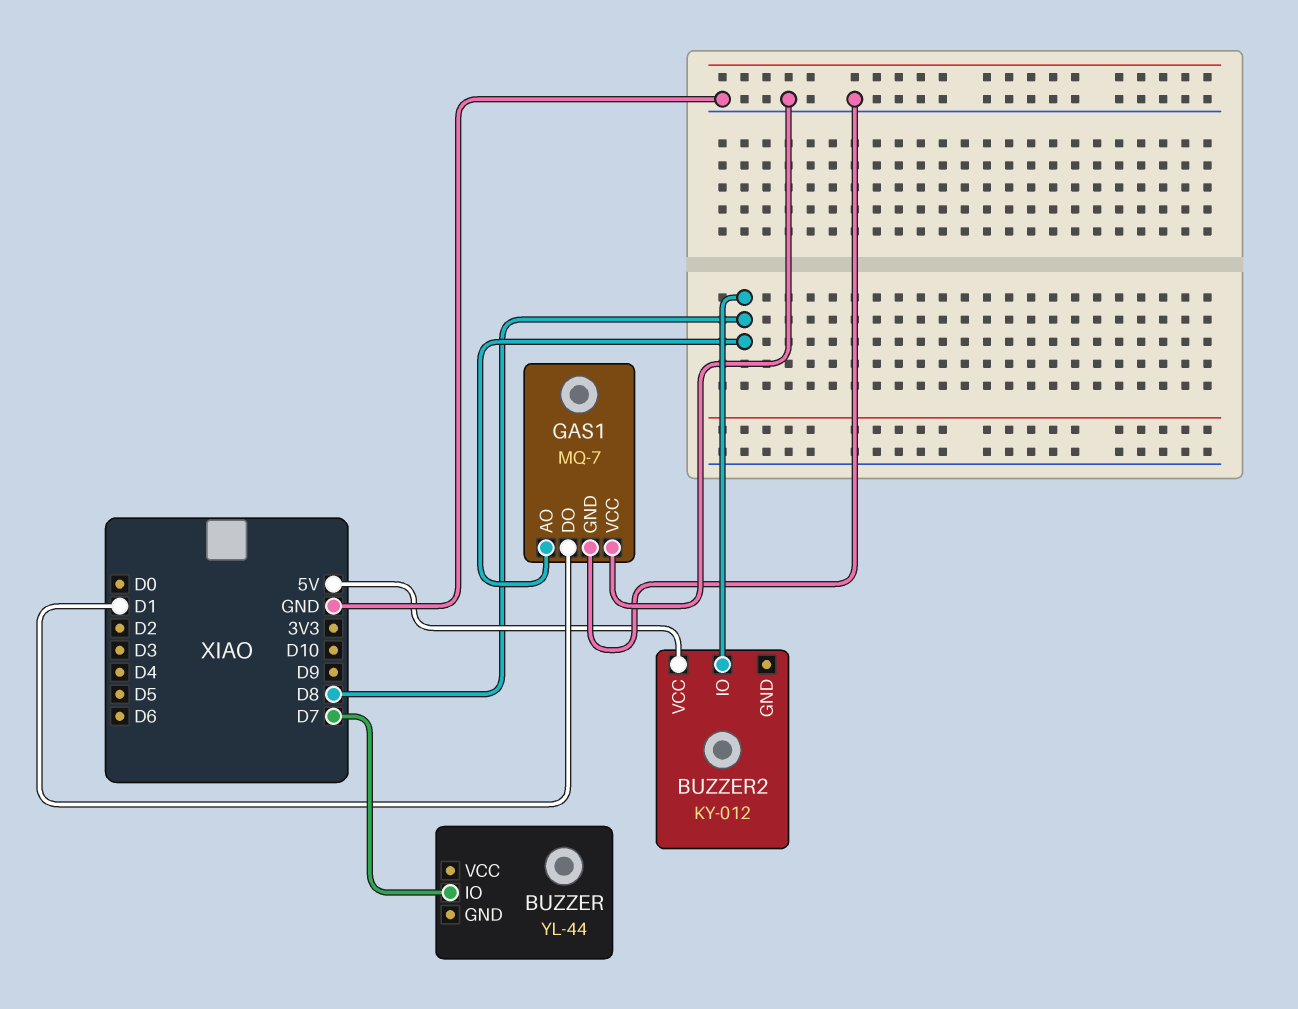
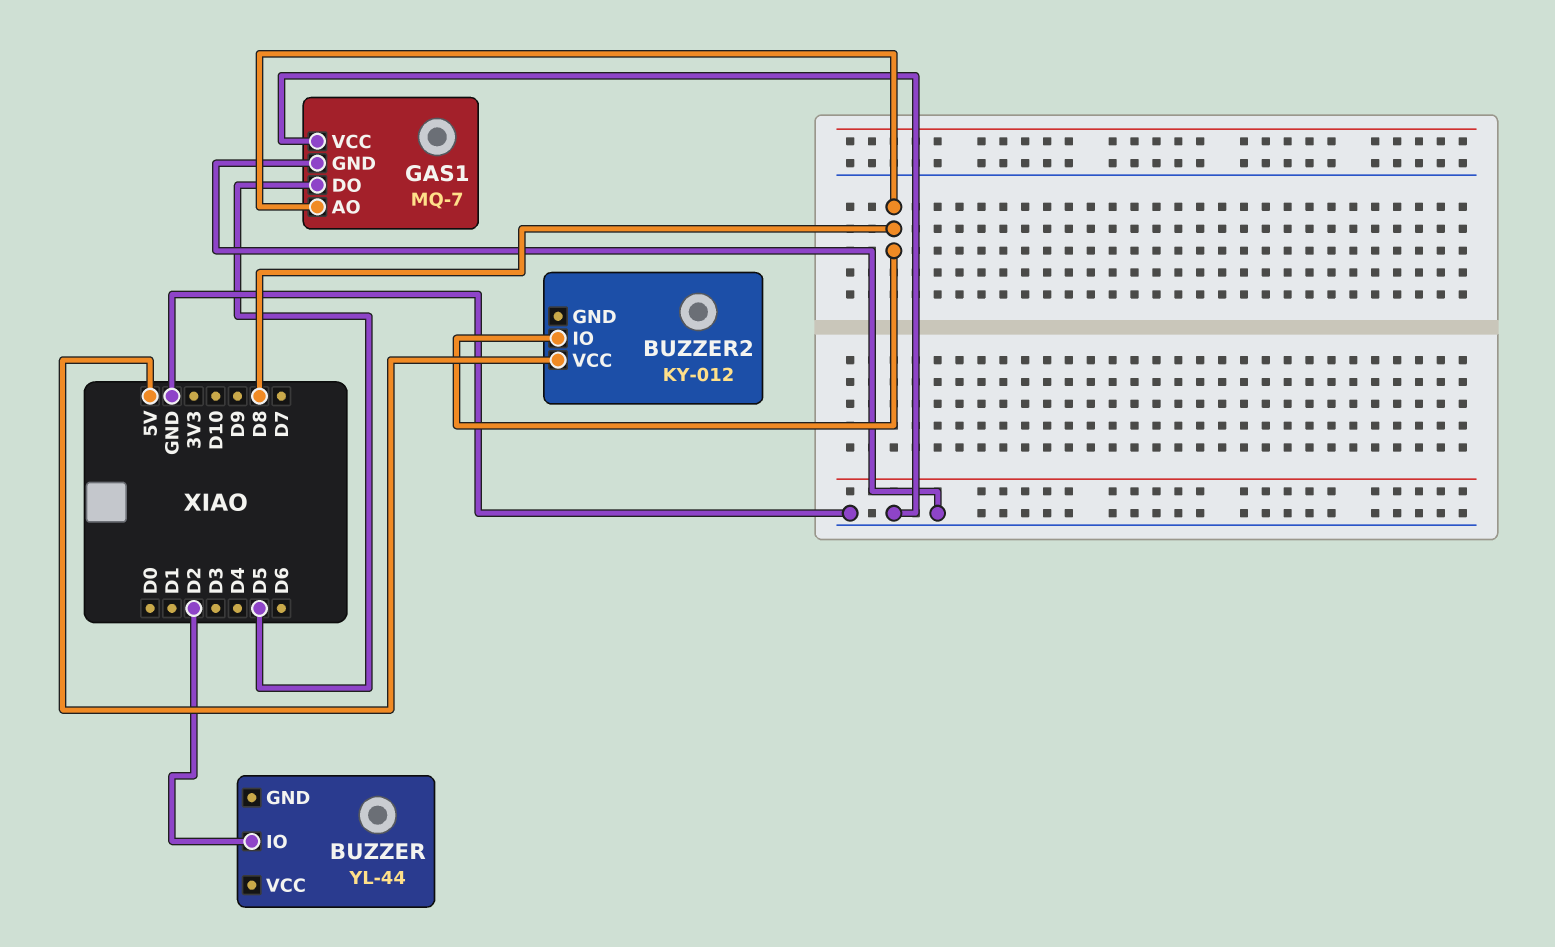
BUZZER pin IO: D7 -> D2
GAS1 pin DO: D1 -> D5

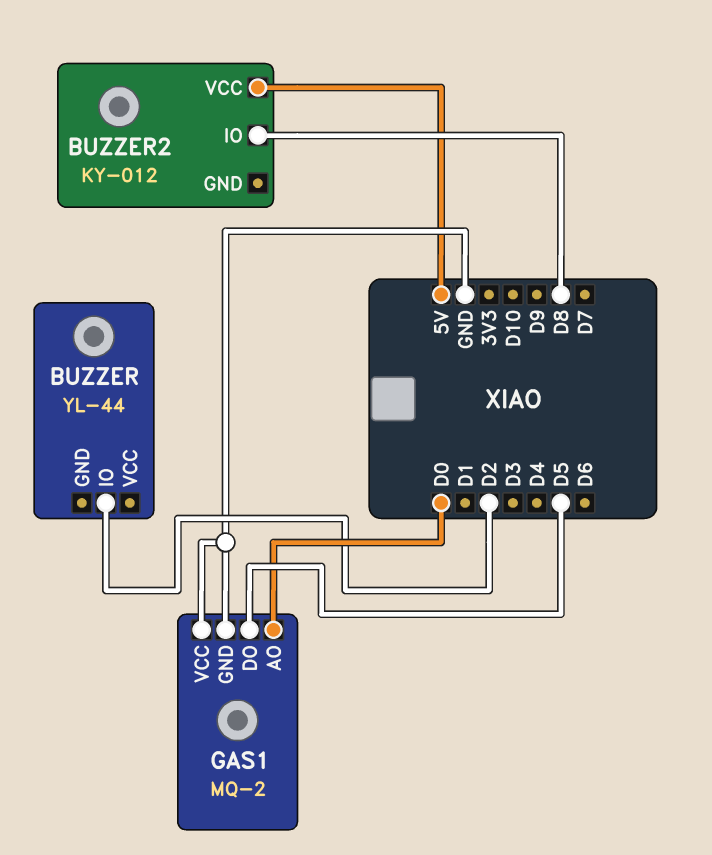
GAS1: MQ-7 -> MQ-2
GAS1 pin AO: D8 -> D0

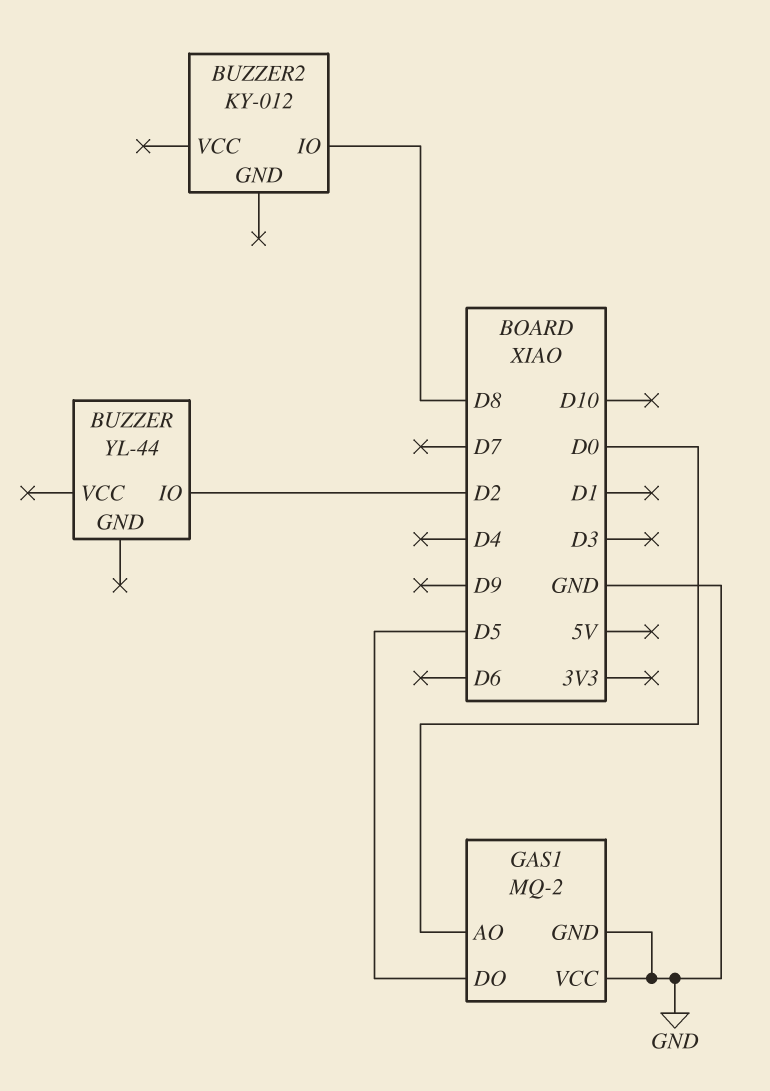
BUZZER2 pin VCC: 5V -> none

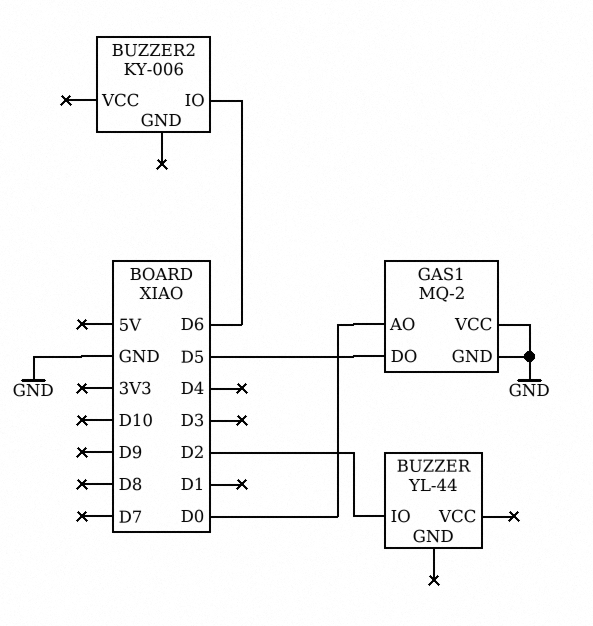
BUZZER2: KY-012 -> KY-006
BUZZER2 pin IO: D8 -> D6

